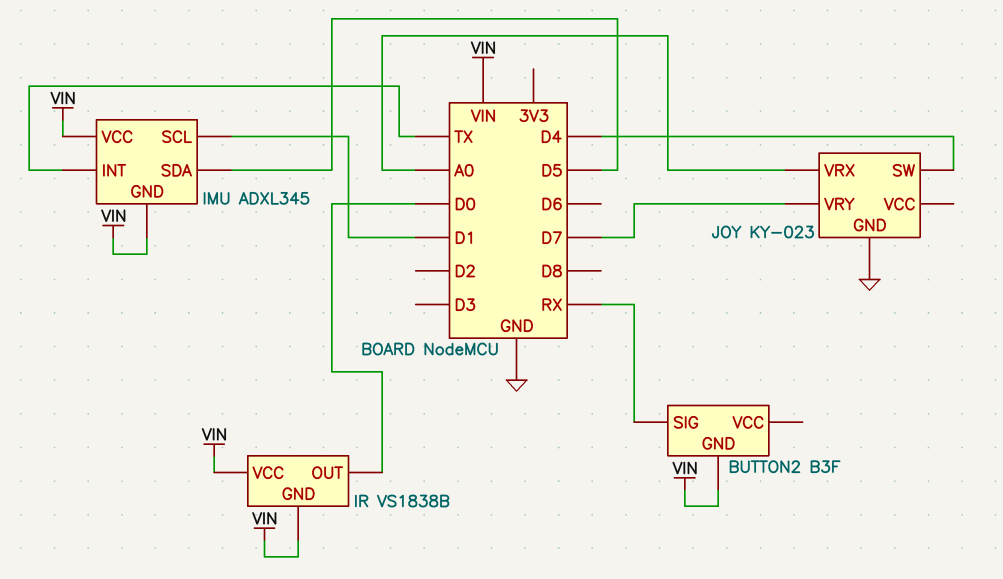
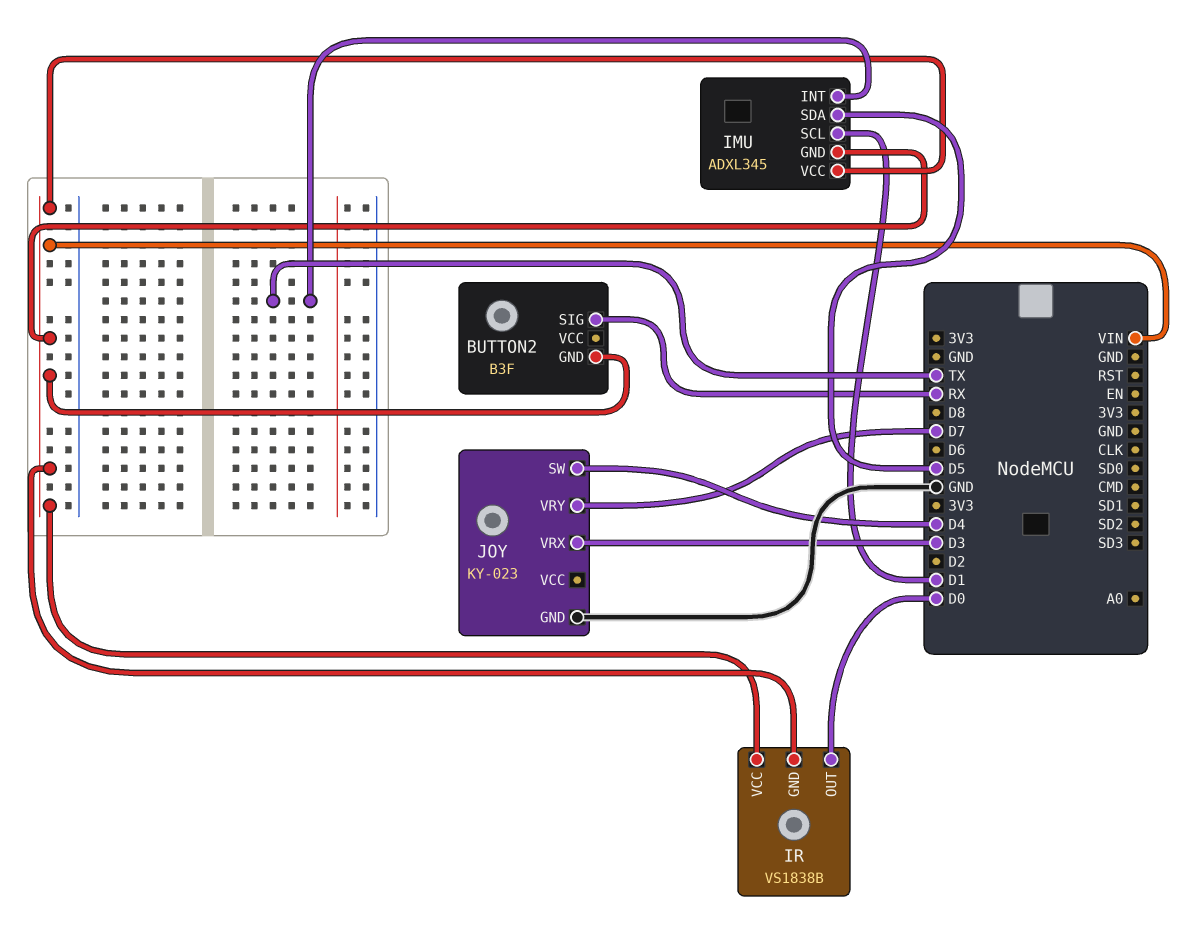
JOY pin VRX: A0 -> D3

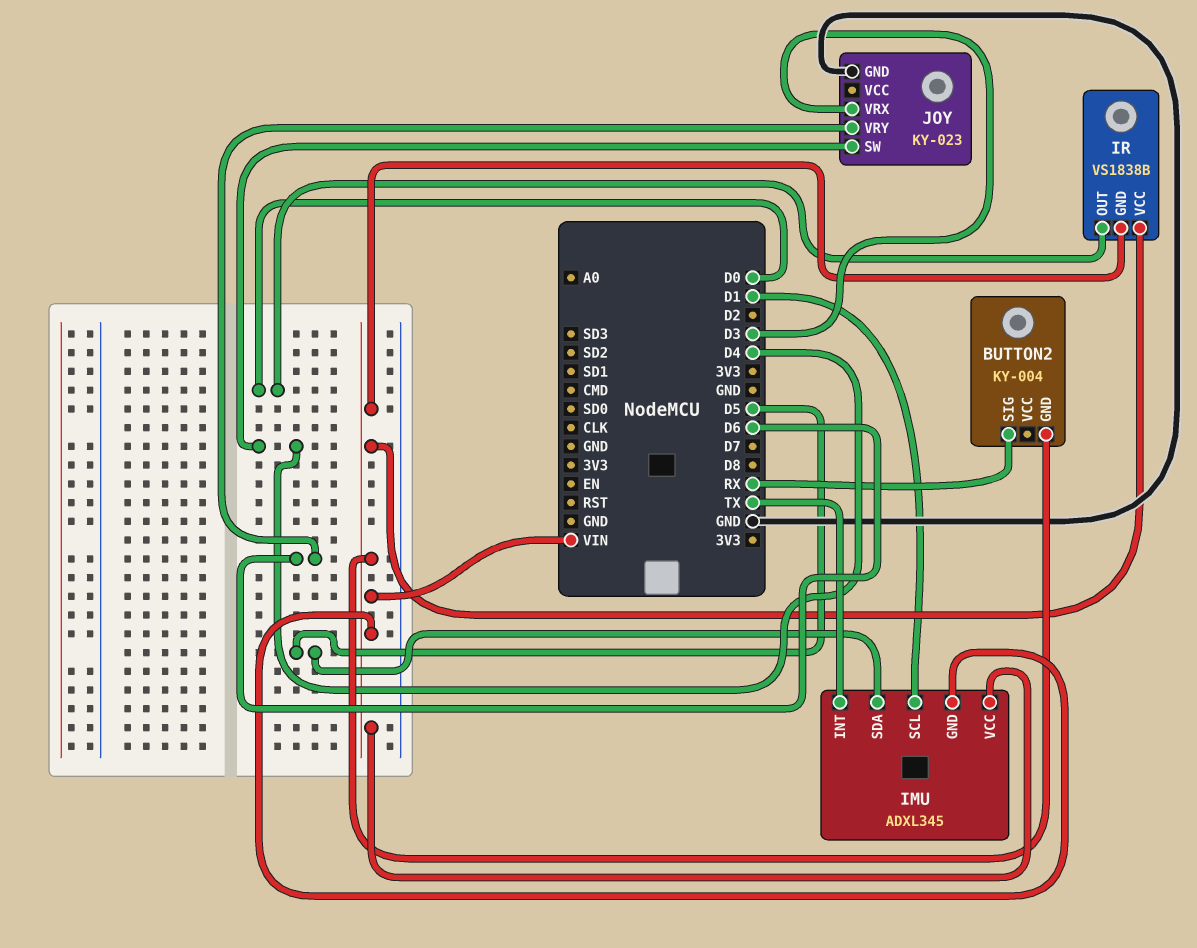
BUTTON2: B3F -> KY-004
JOY pin VRY: D7 -> D6

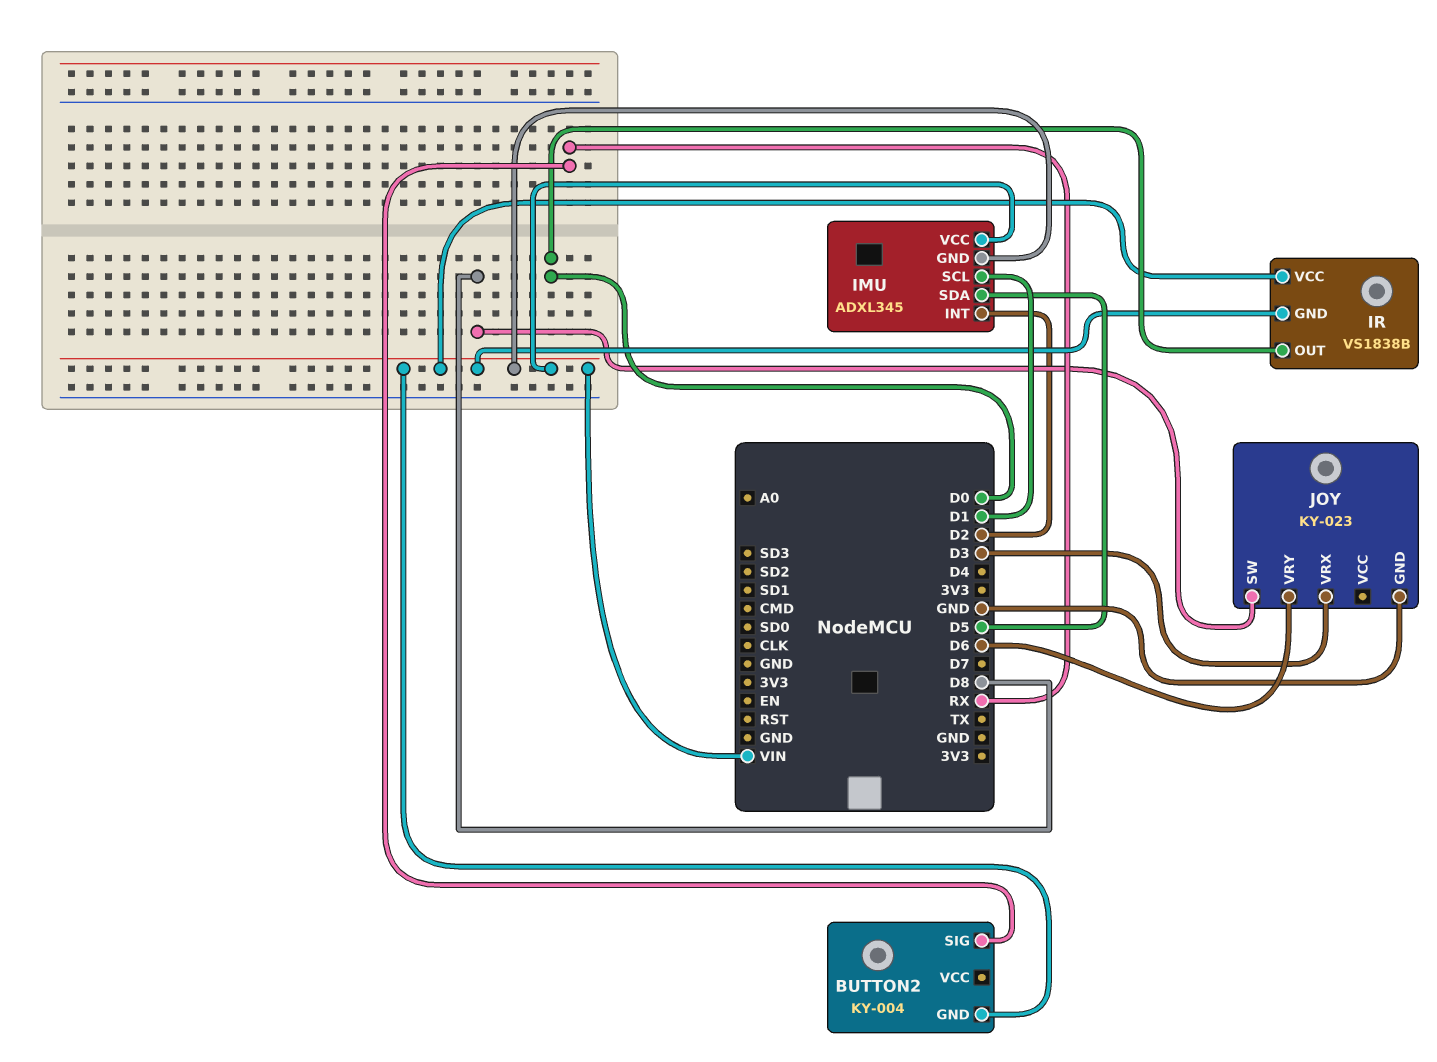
IMU pin INT: TX -> D2
JOY pin SW: D4 -> D8

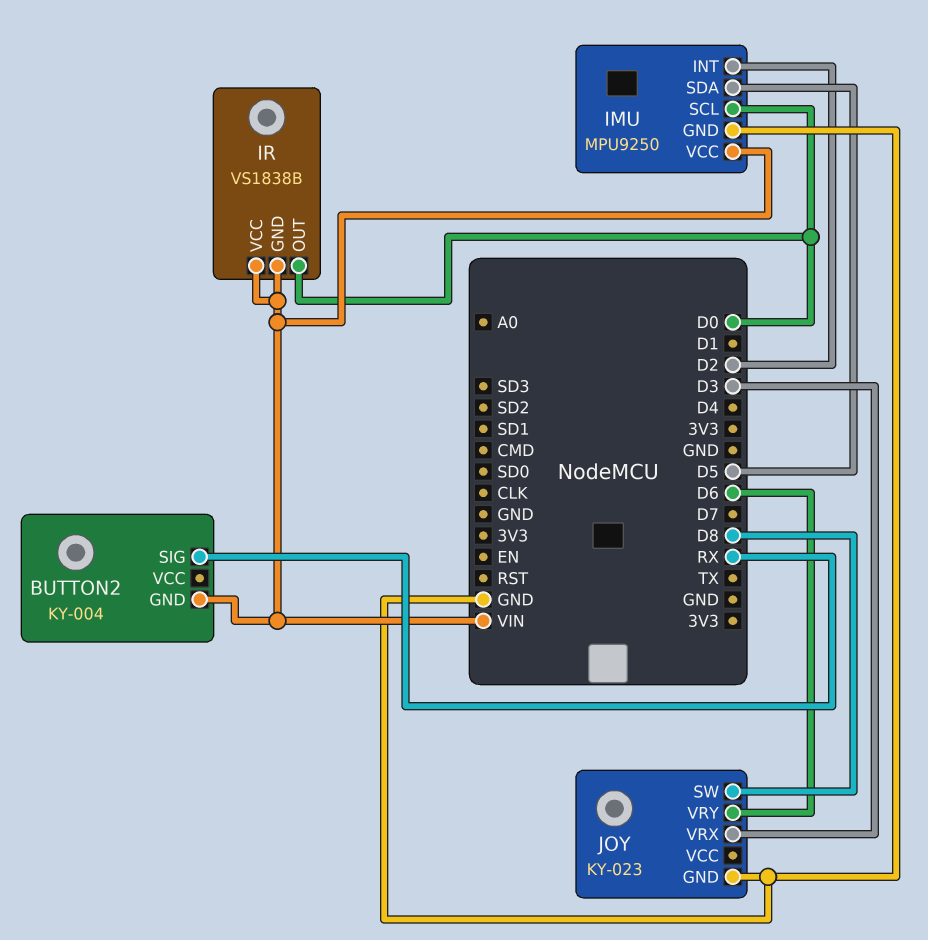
IMU: ADXL345 -> MPU9250
IMU pin GND: VIN -> GND
IMU pin SCL: D1 -> D0

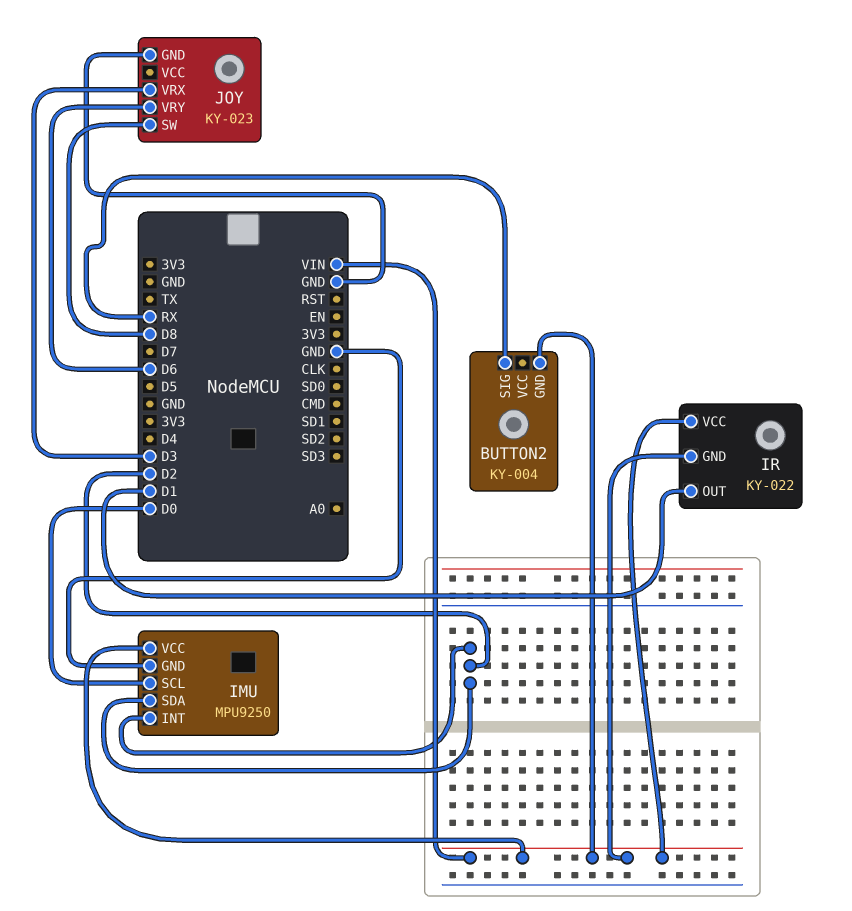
IMU pin SDA: D5 -> D2
IR: VS1838B -> KY-022
IR pin OUT: D0 -> D1

